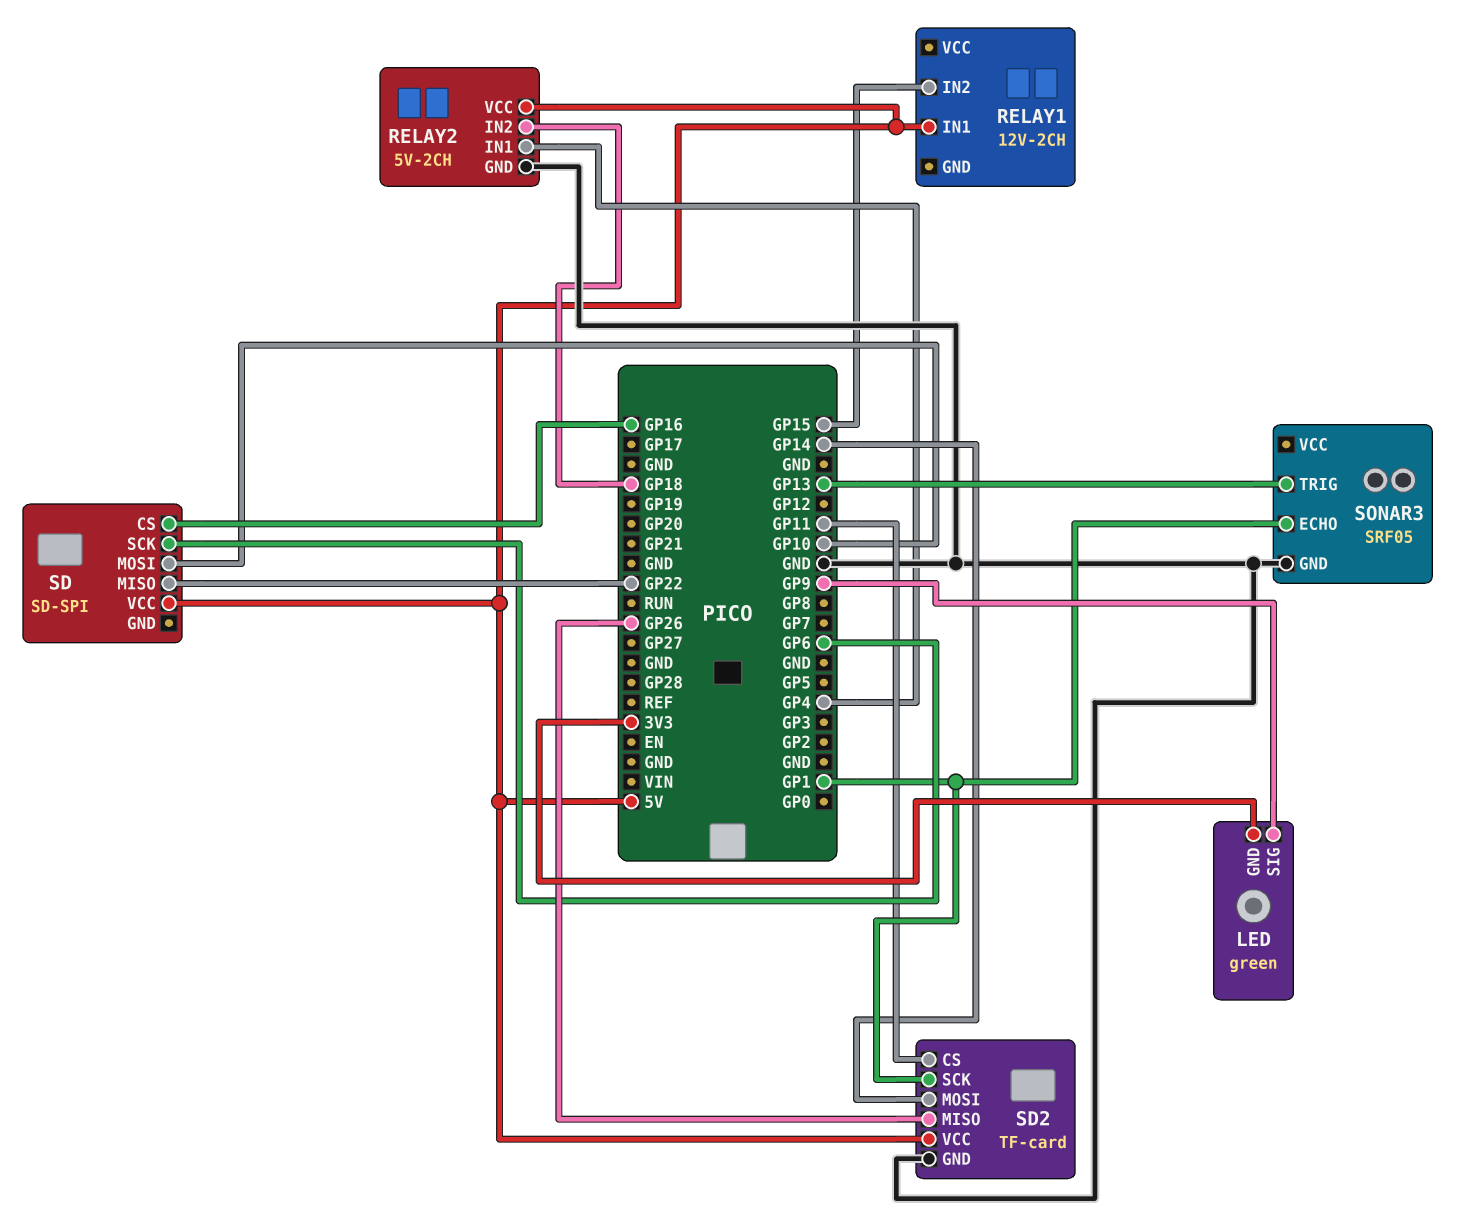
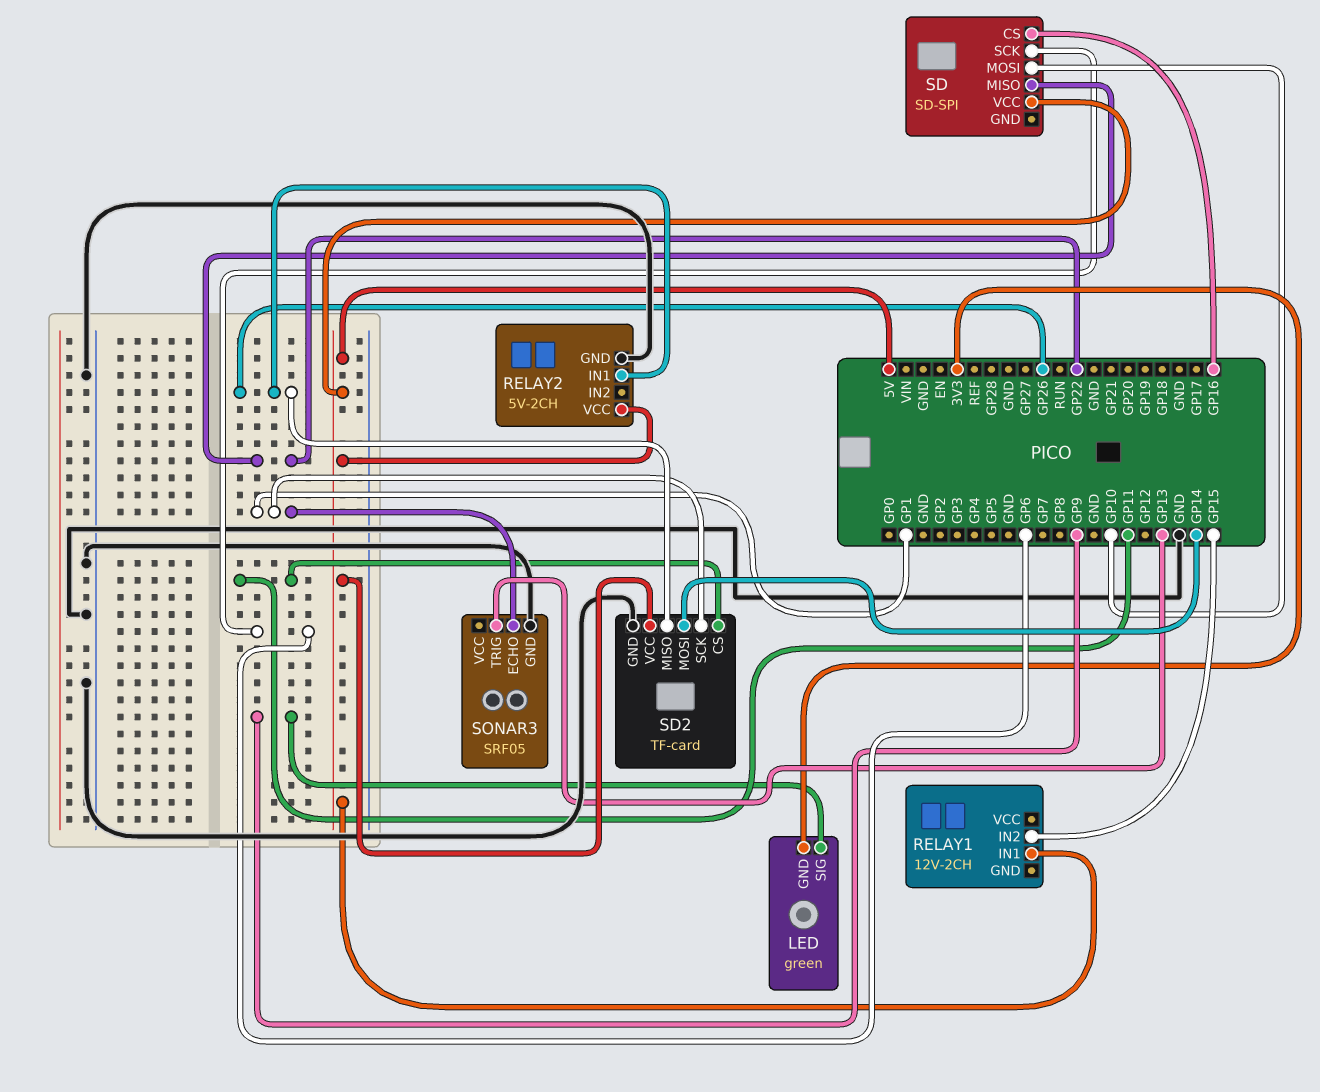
RELAY2 pin IN1: GP4 -> GP26
RELAY2 pin IN2: GP18 -> none

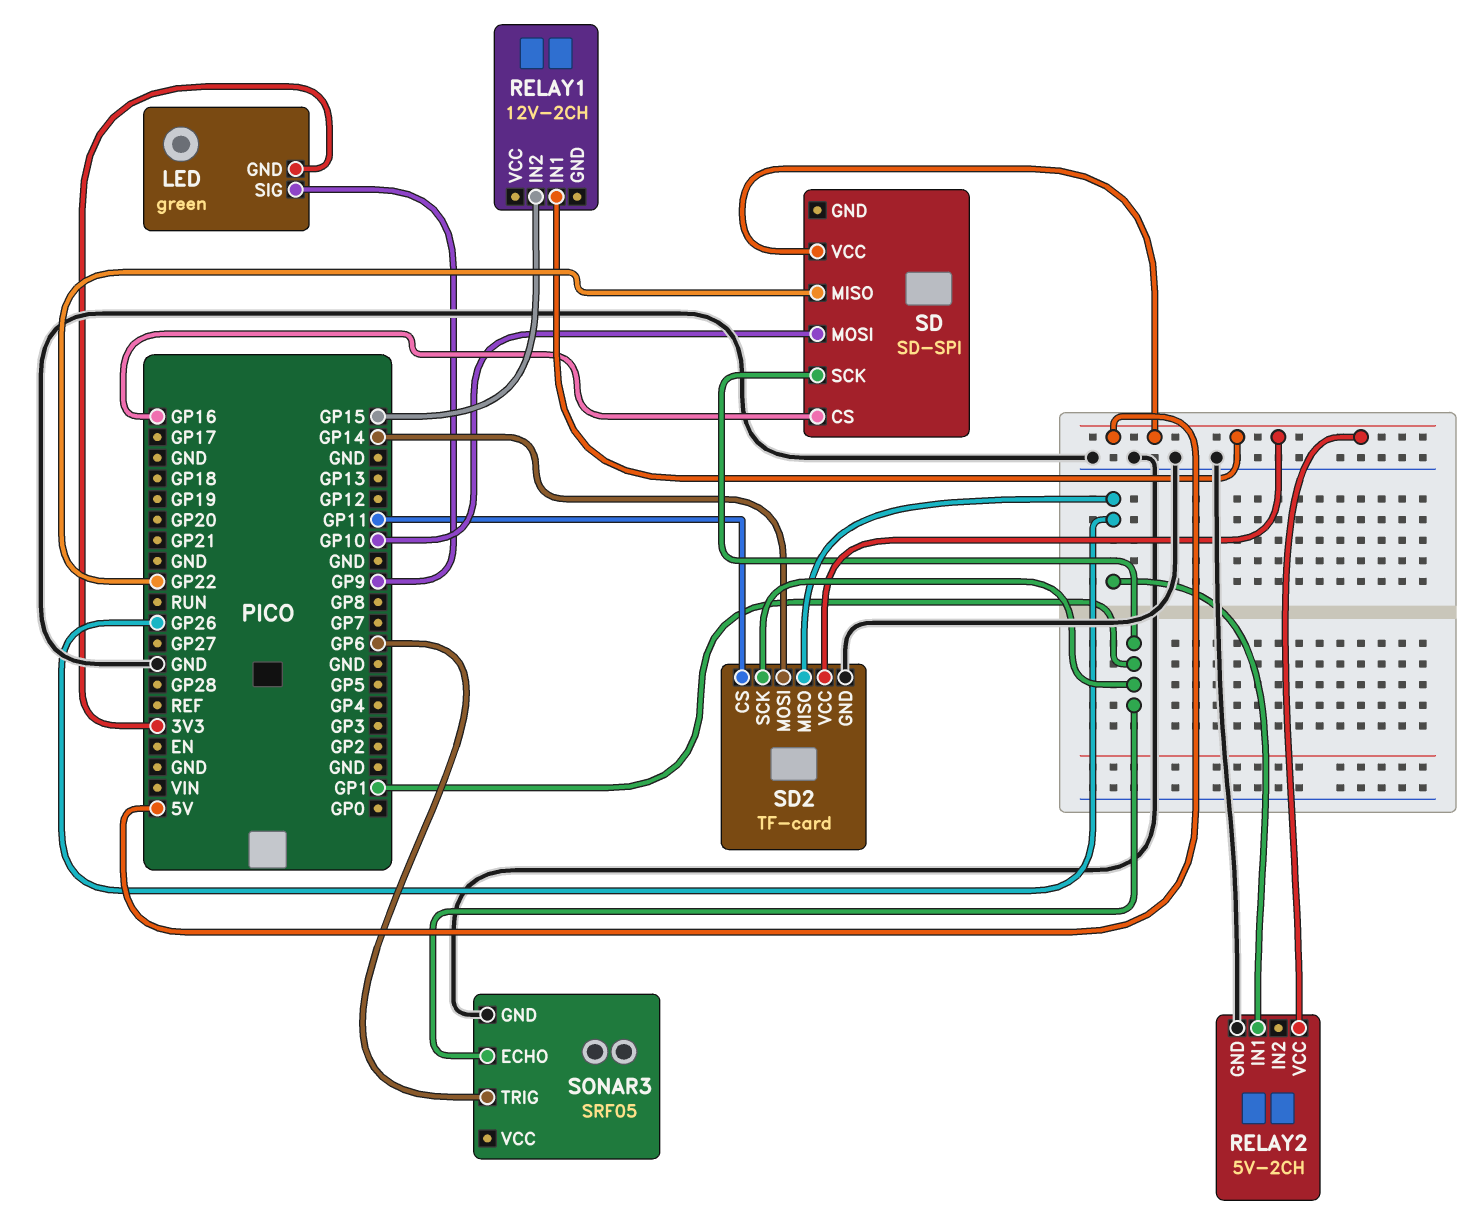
SD pin SCK: GP6 -> GP1
SONAR3 pin TRIG: GP13 -> GP6

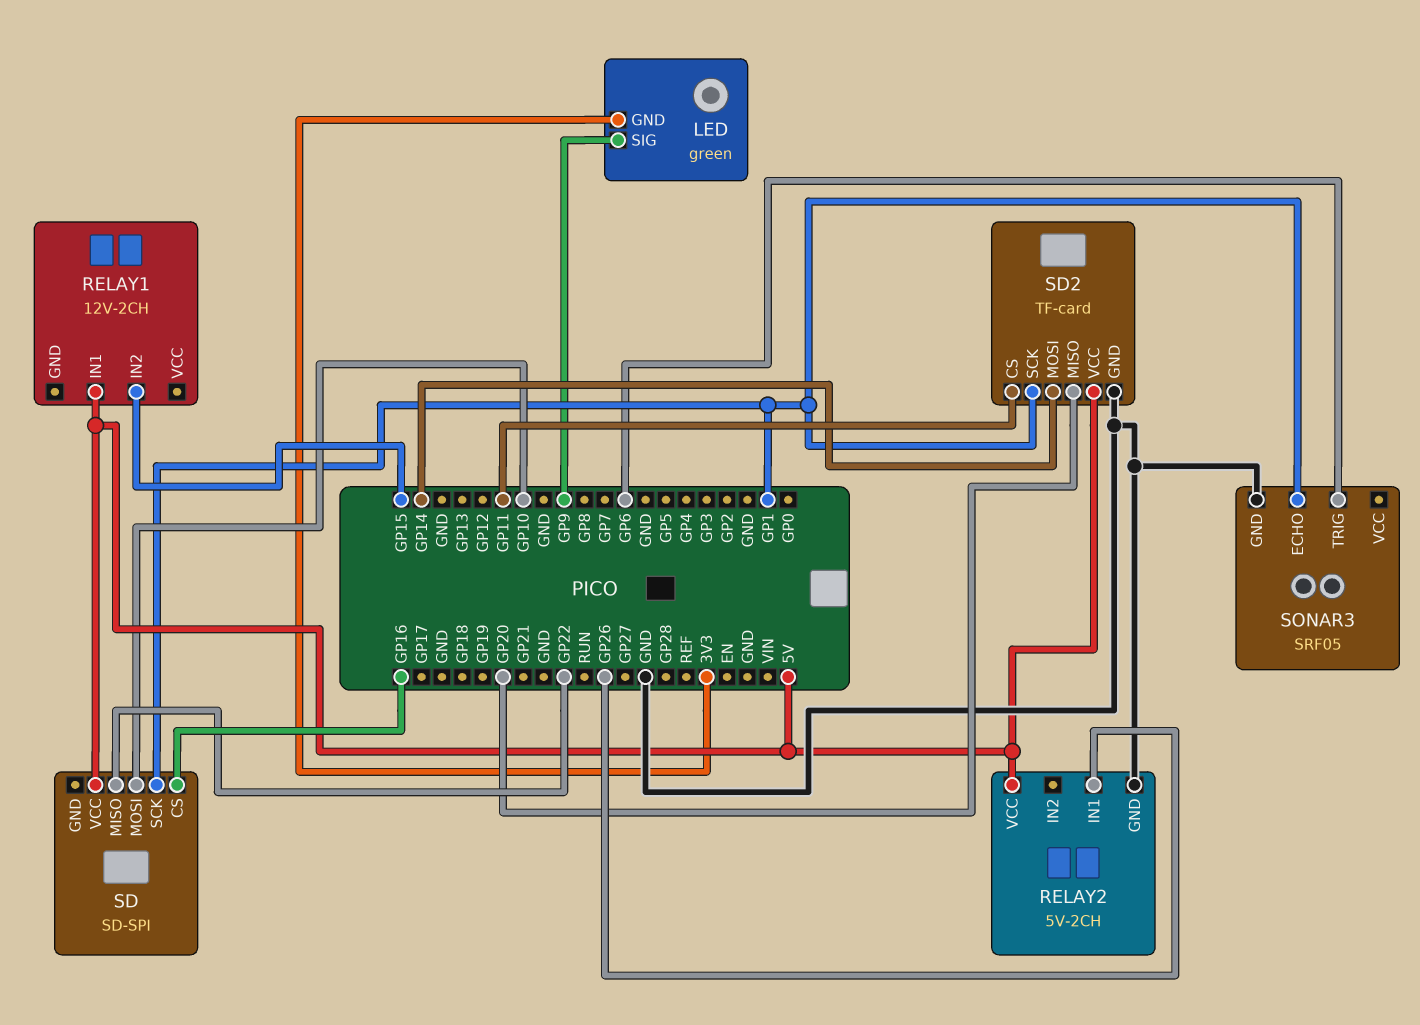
SD2 pin MISO: GP26 -> GP20

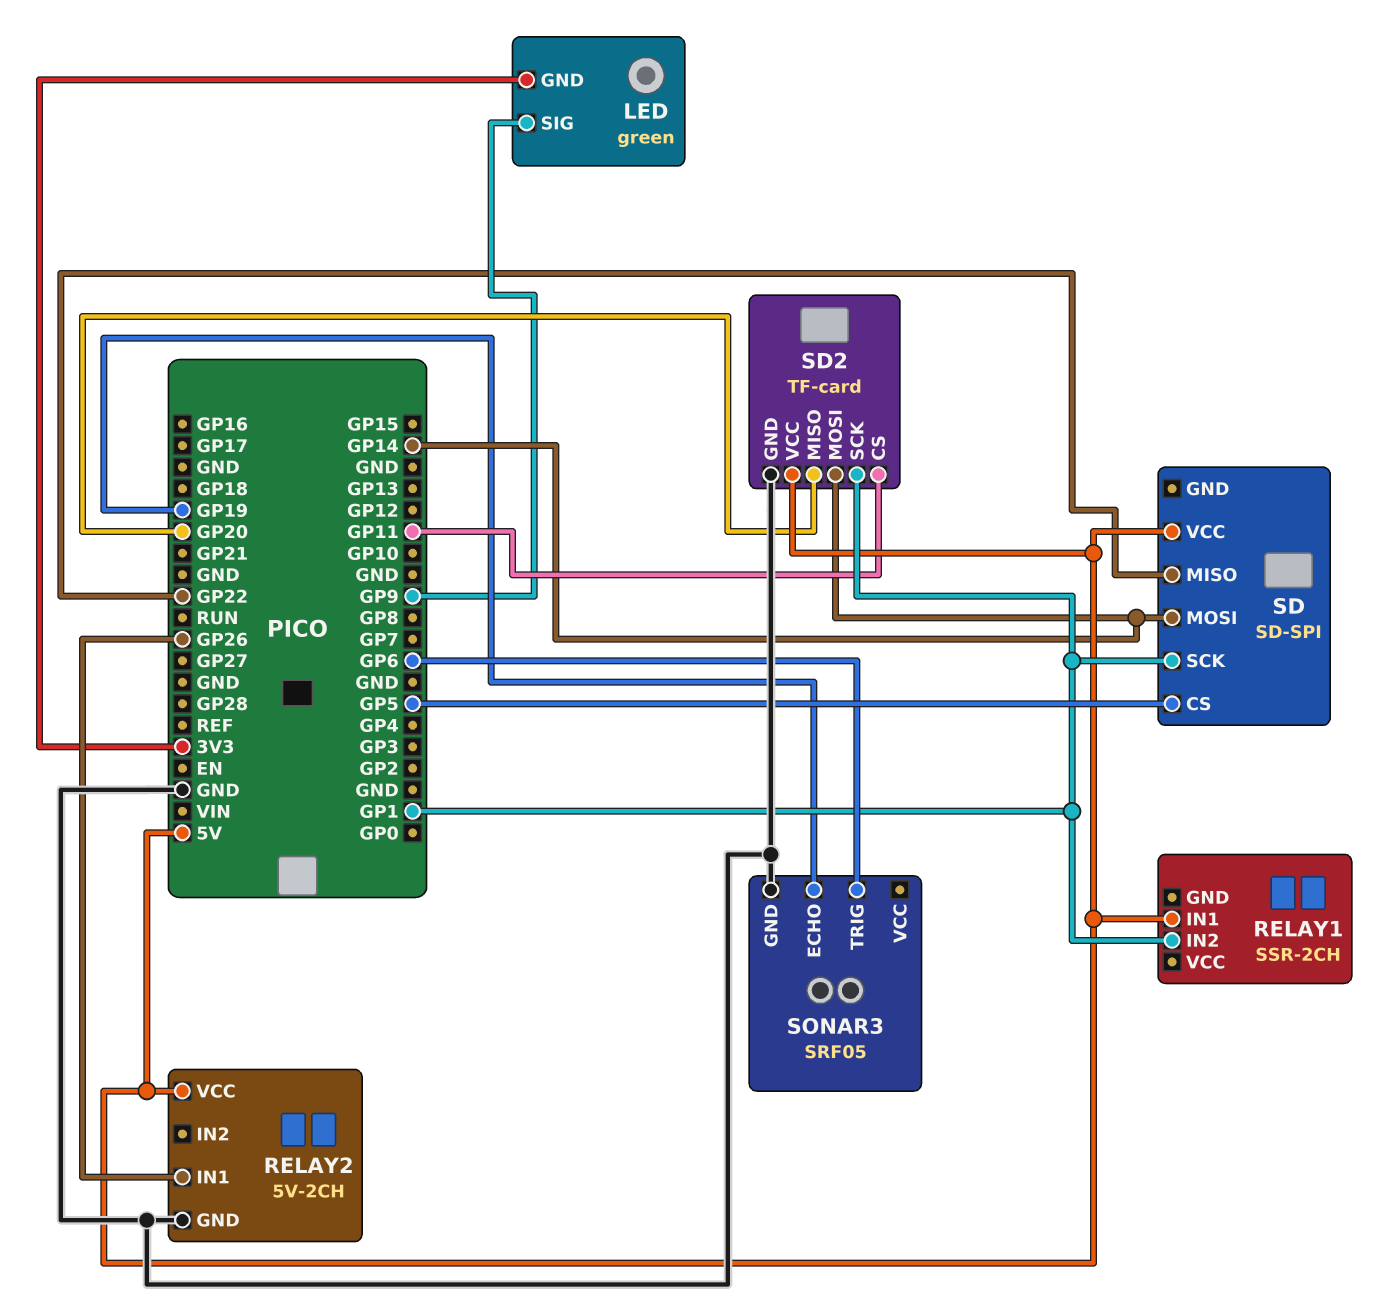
RELAY1: 12V-2CH -> SSR-2CH
RELAY1 pin IN2: GP15 -> GP1
SD pin CS: GP16 -> GP5
SD pin MOSI: GP10 -> GP14
SONAR3 pin ECHO: GP1 -> GP19

